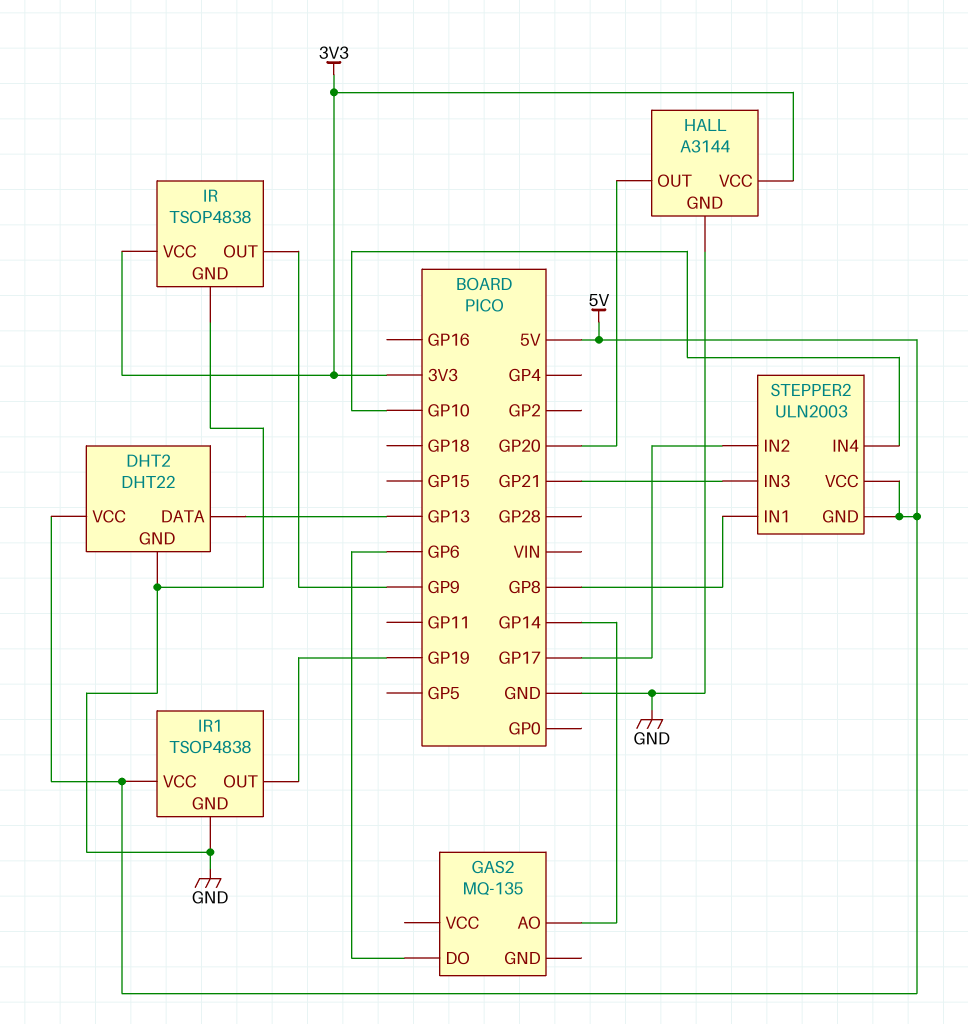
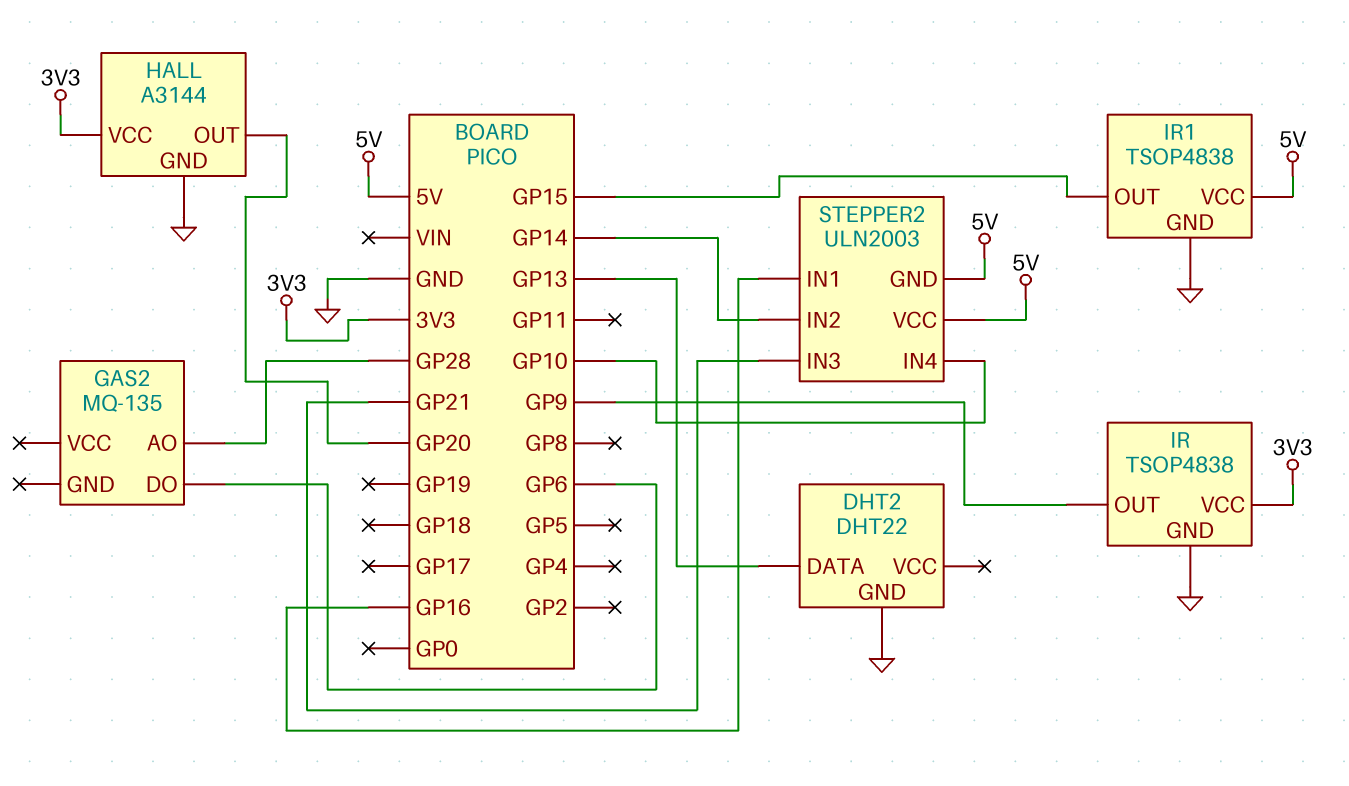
DHT2 pin VCC: 5V -> none
GAS2 pin AO: GP14 -> GP28
IR1 pin OUT: GP19 -> GP15
STEPPER2 pin IN1: GP8 -> GP16
STEPPER2 pin IN2: GP17 -> GP14

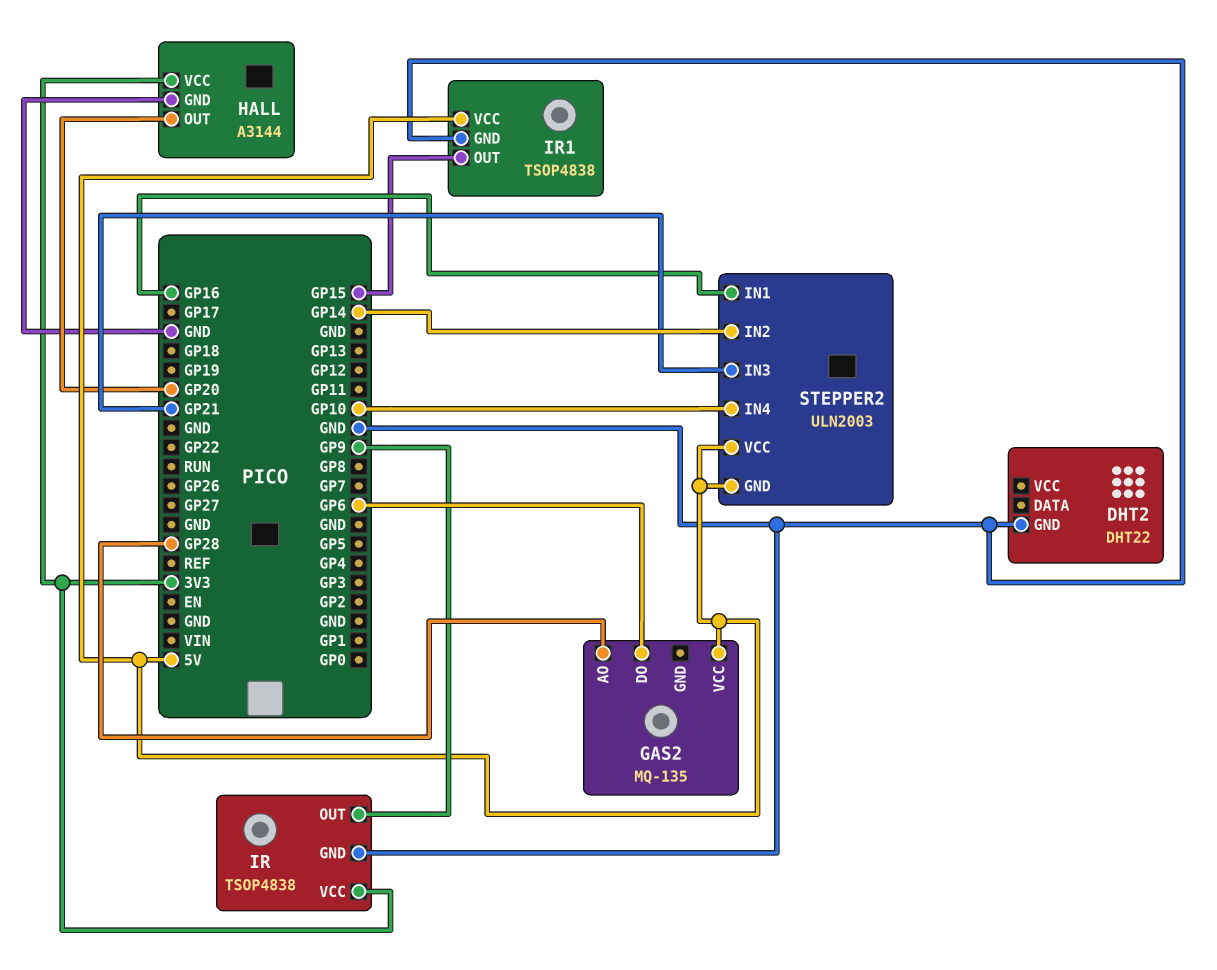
DHT2 pin DATA: GP13 -> none
GAS2 pin VCC: none -> 5V

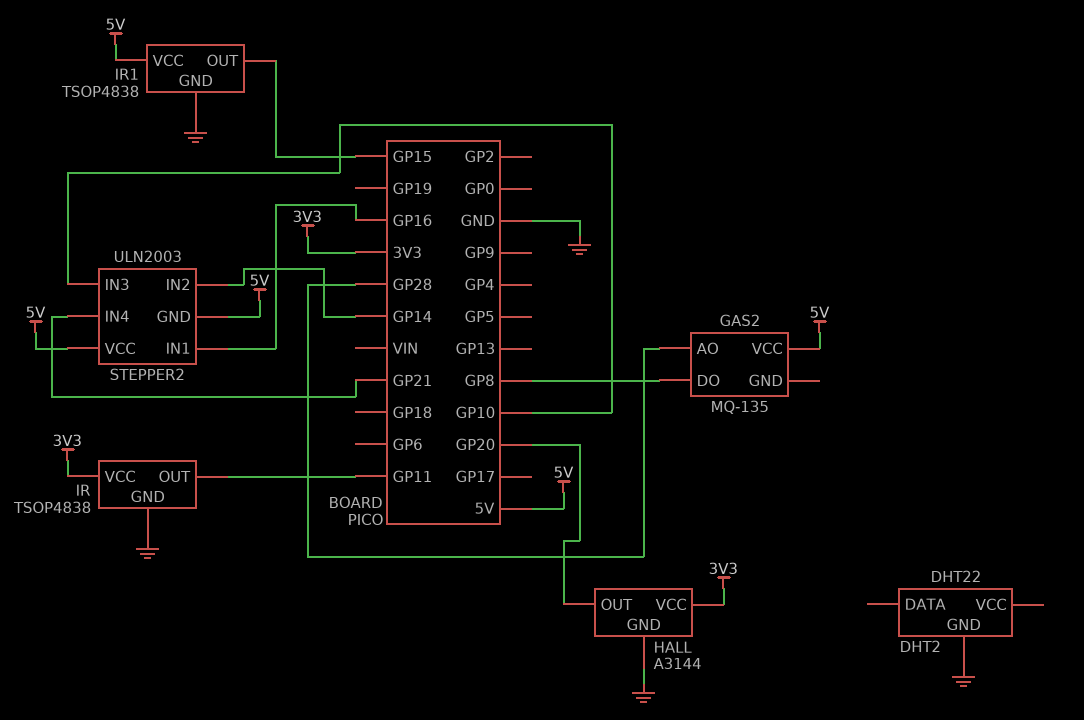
GAS2 pin DO: GP6 -> GP8
IR pin OUT: GP9 -> GP11
STEPPER2 pin IN3: GP21 -> GP10
STEPPER2 pin IN4: GP10 -> GP21

